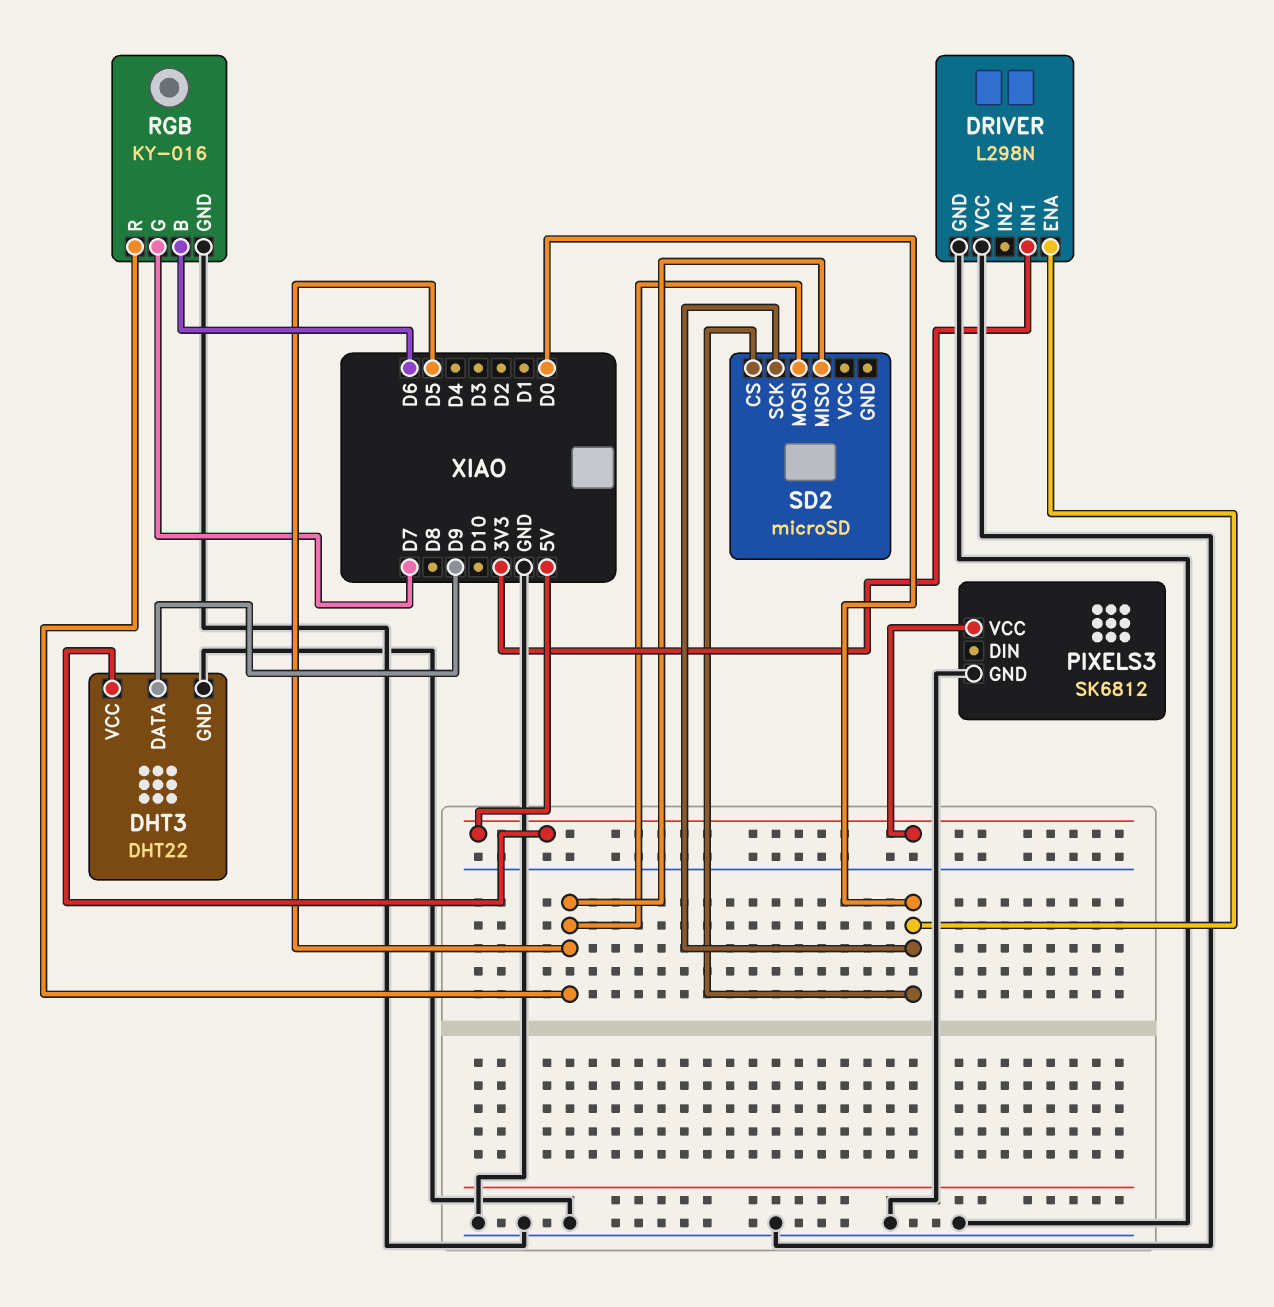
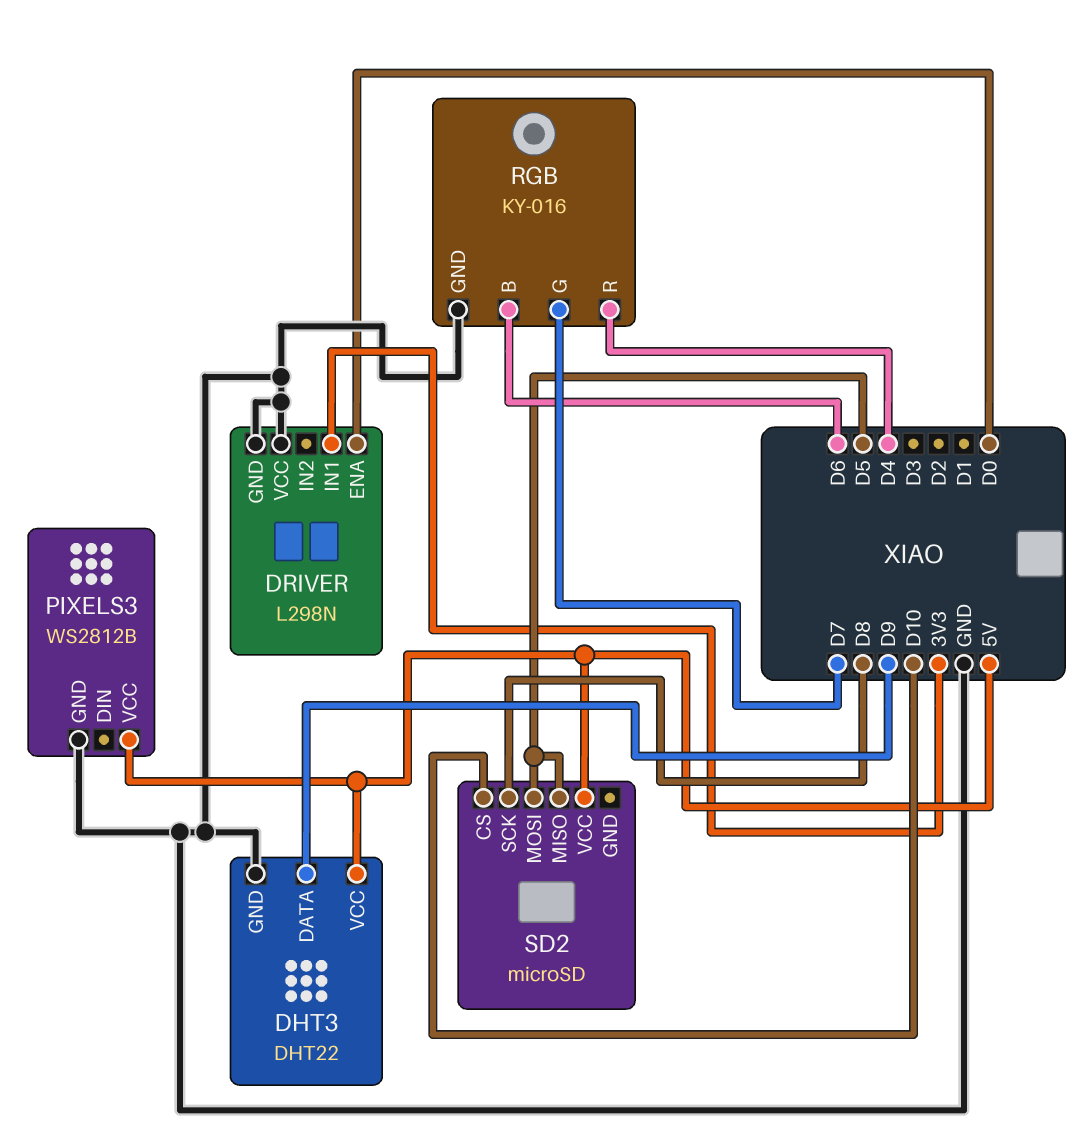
PIXELS3: SK6812 -> WS2812B
RGB pin R: D5 -> D4
SD2 pin CS: D0 -> D10
SD2 pin SCK: D0 -> D8
SD2 pin VCC: none -> 5V

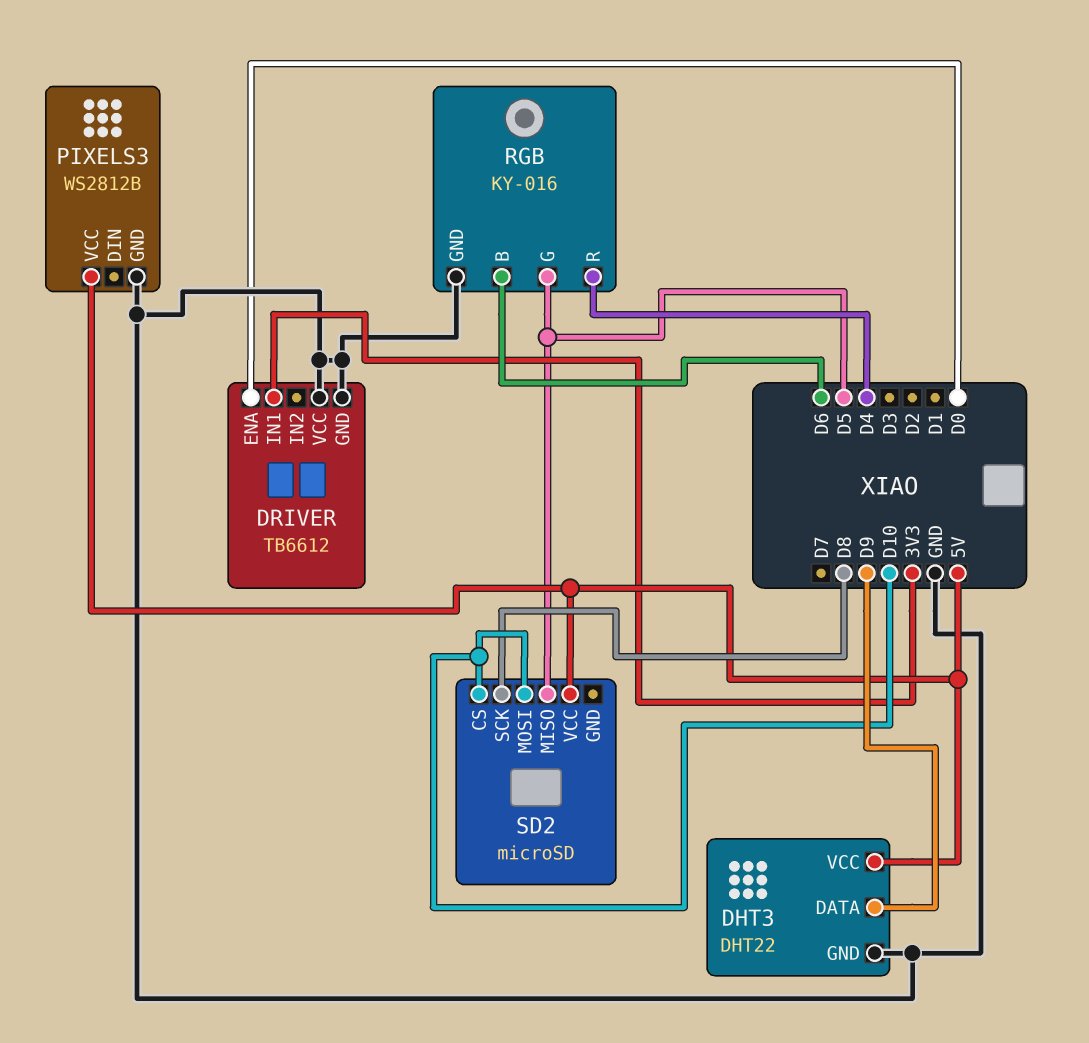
DRIVER: L298N -> TB6612
RGB pin G: D7 -> D5
SD2 pin MOSI: D5 -> D10

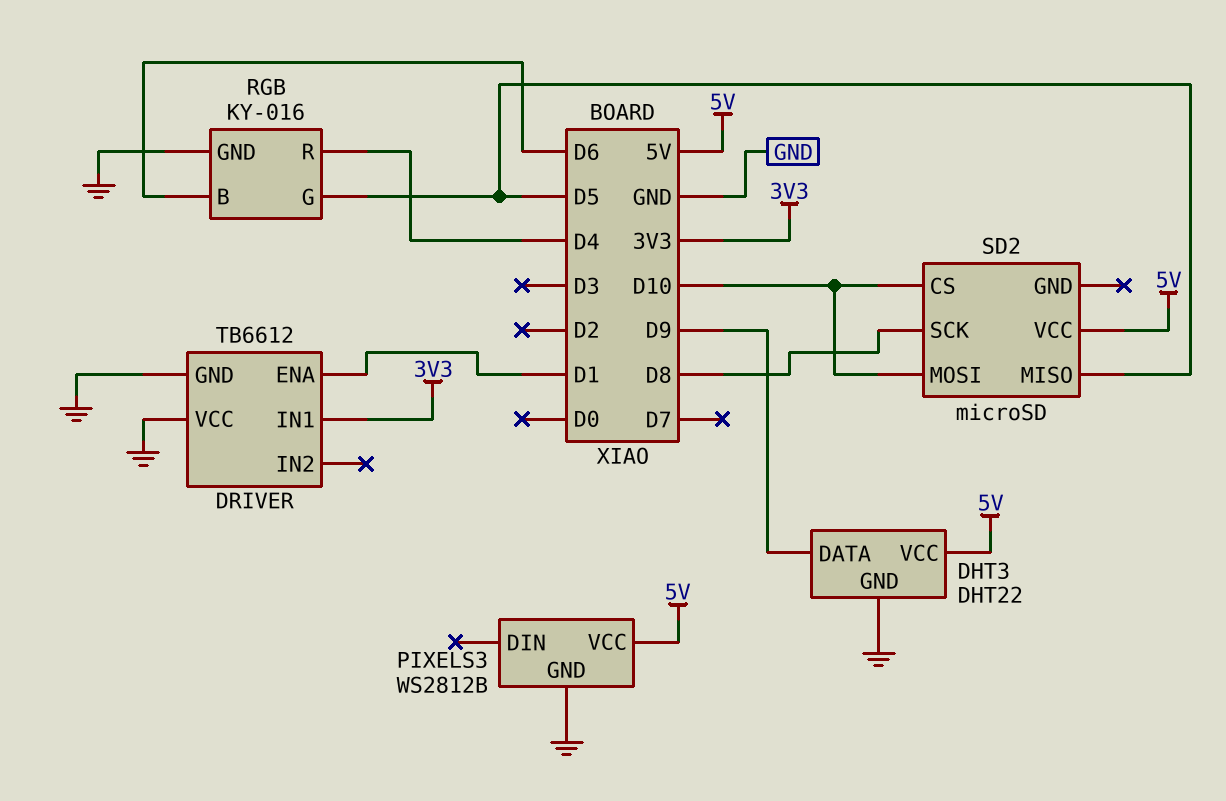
DRIVER pin ENA: D0 -> D1

